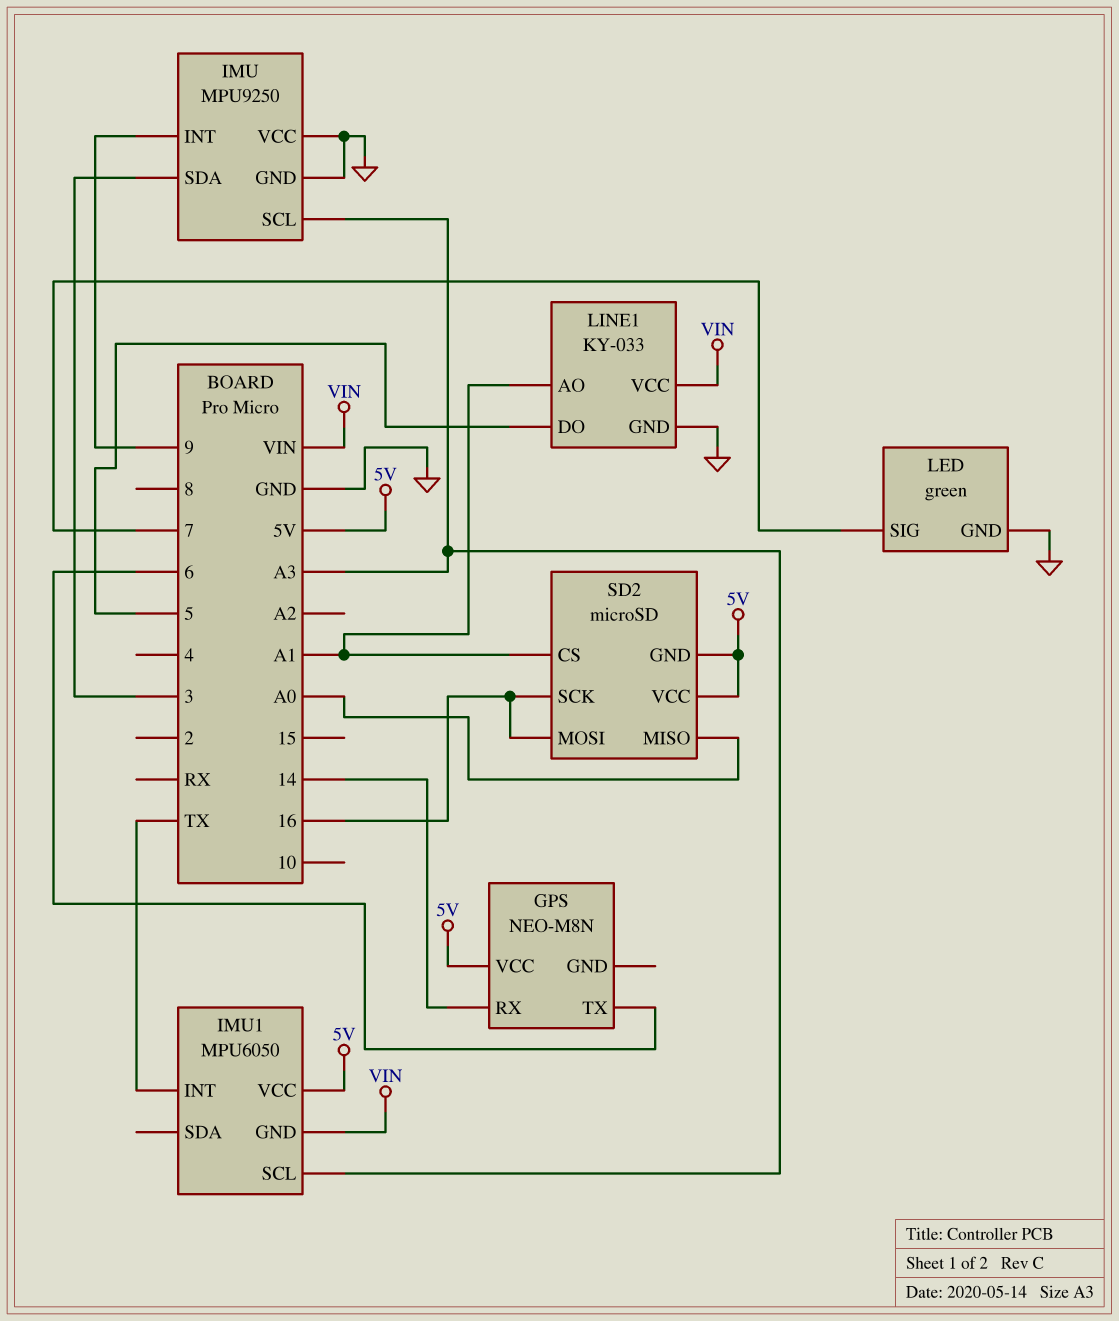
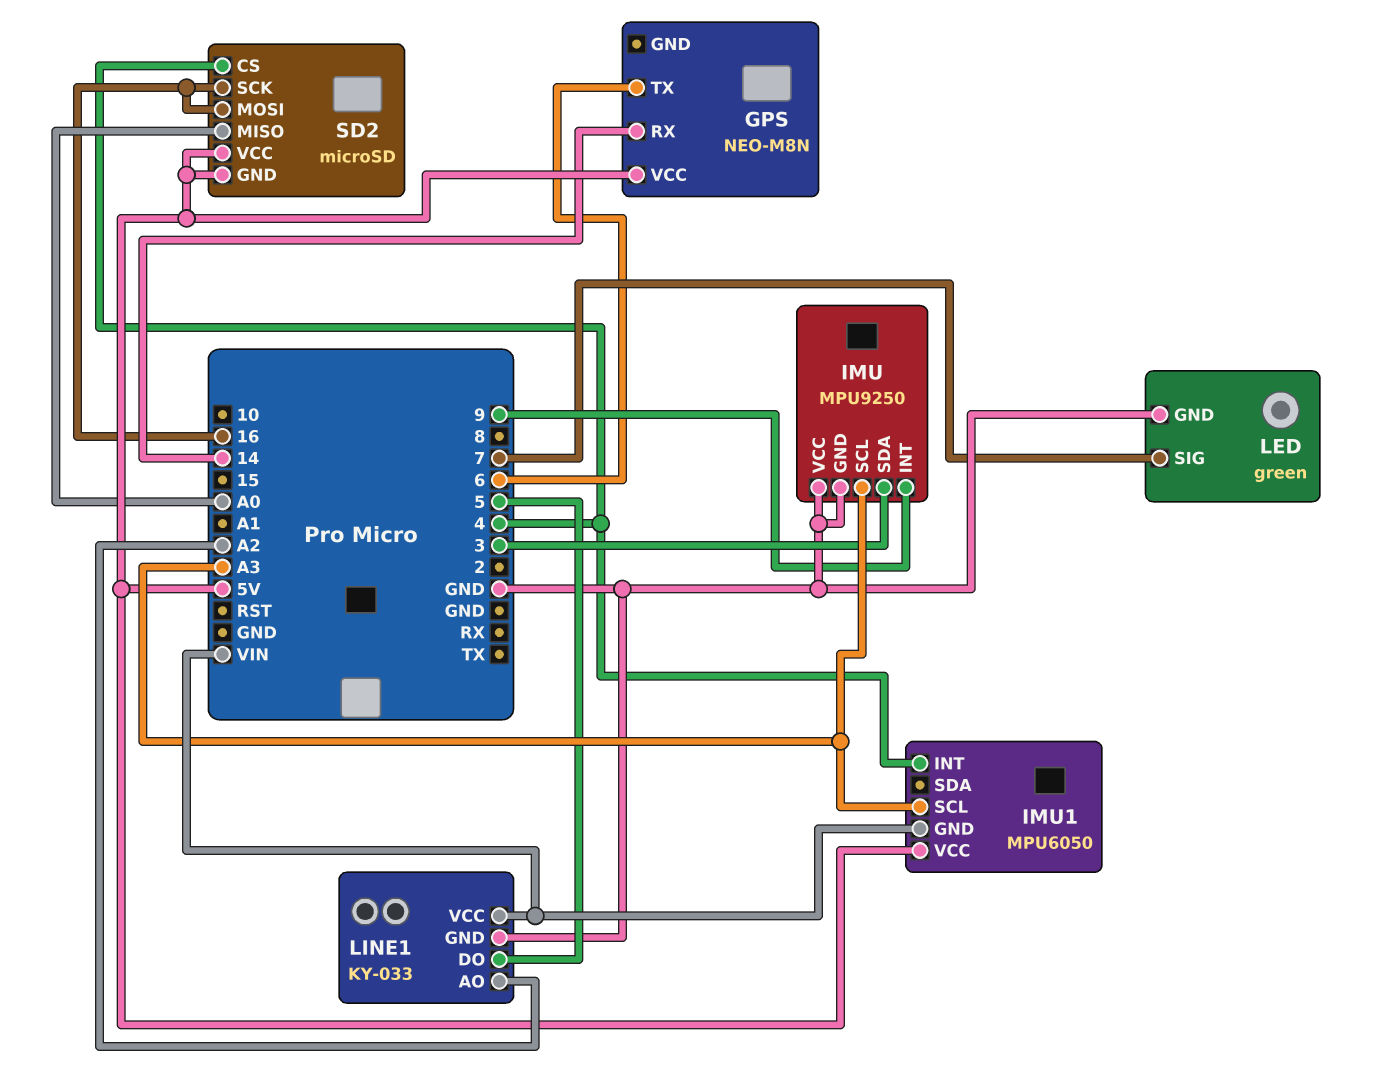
IMU1 pin INT: TX -> 4
LINE1 pin AO: A1 -> A2
SD2 pin CS: A1 -> 4

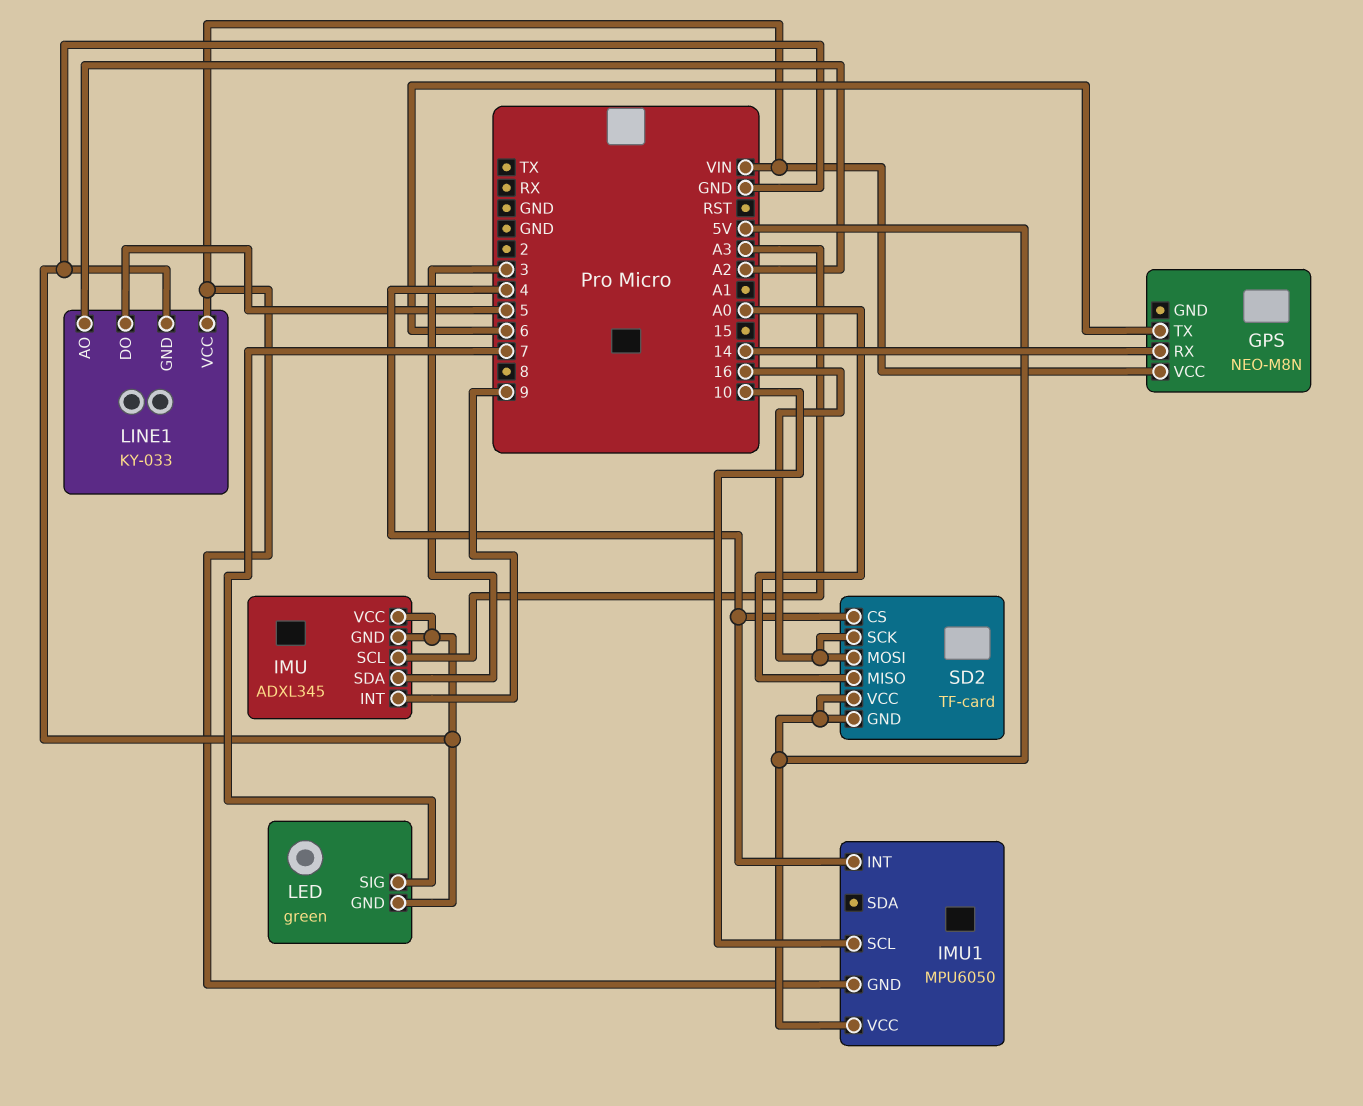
GPS pin VCC: 5V -> VIN
IMU: MPU9250 -> ADXL345
IMU1 pin SCL: A3 -> 10
SD2: microSD -> TF-card

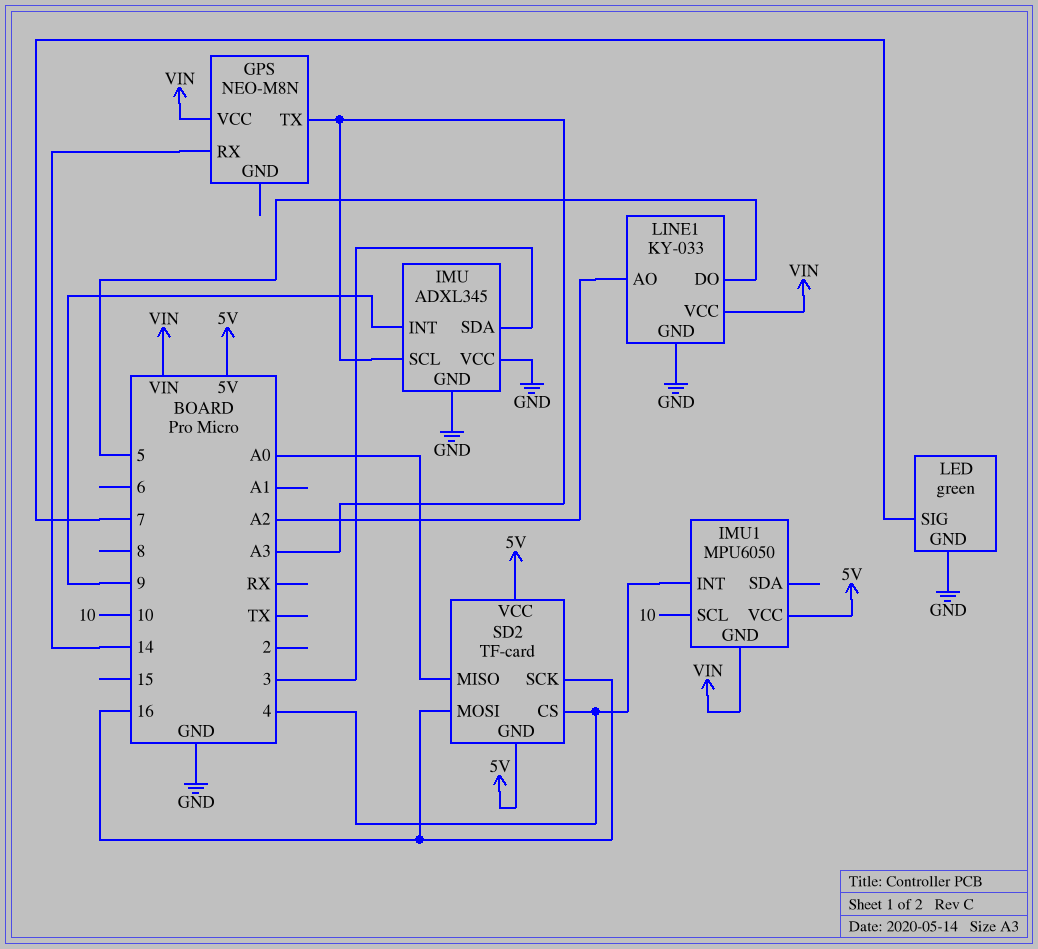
GPS pin TX: 6 -> A3

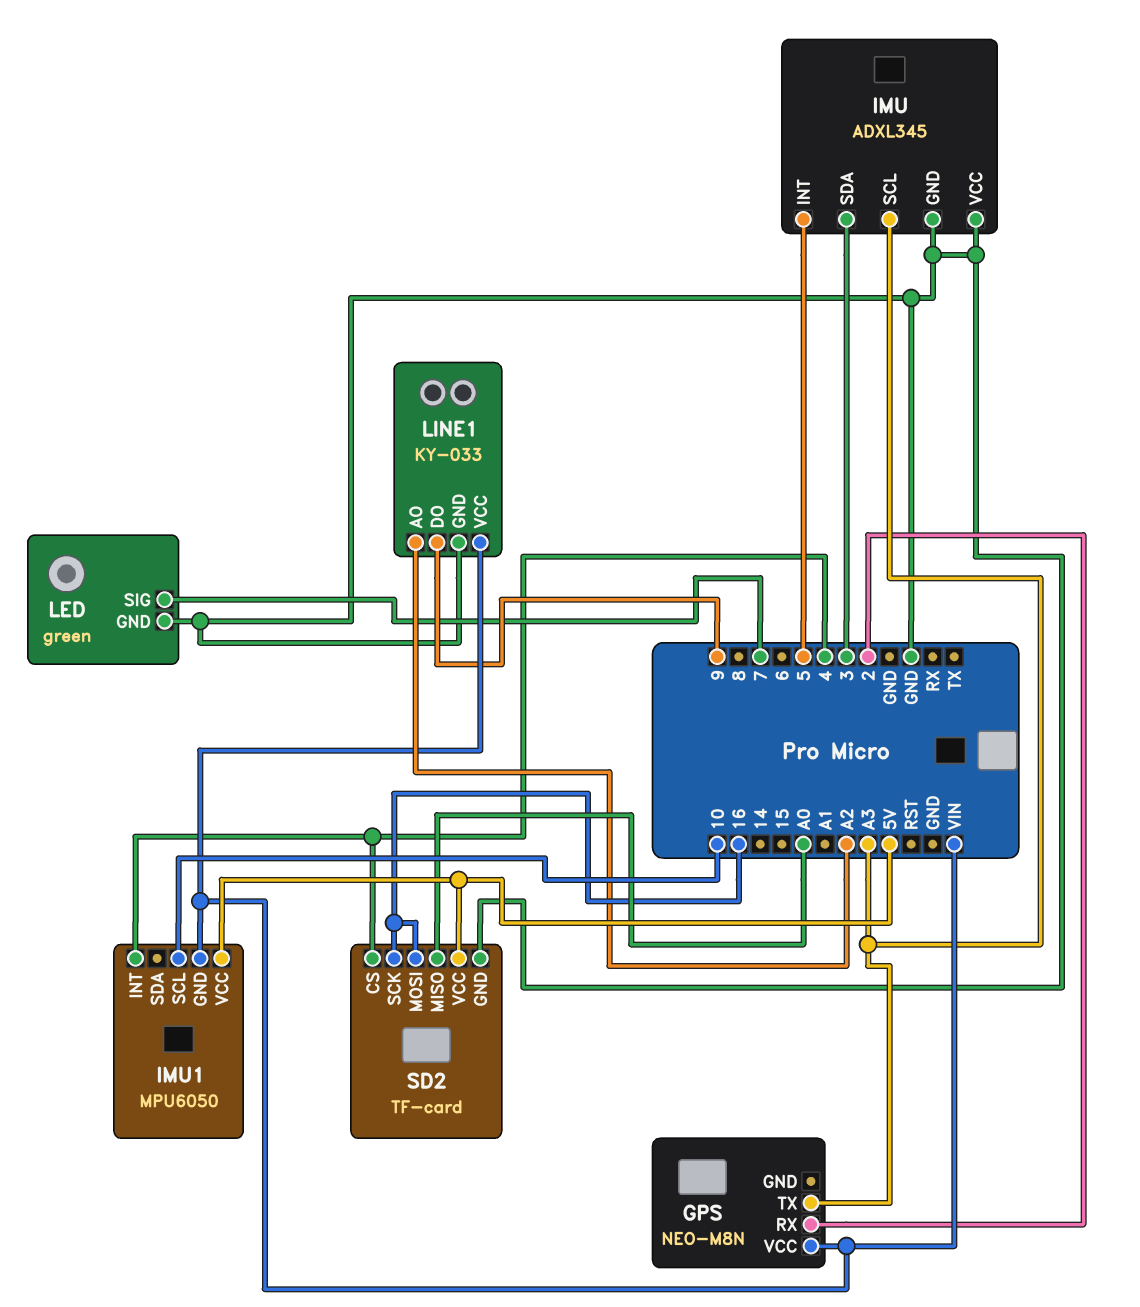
GPS pin RX: 14 -> 2
IMU pin INT: 9 -> 5
LINE1 pin DO: 5 -> 9
SD2 pin GND: 5V -> GND

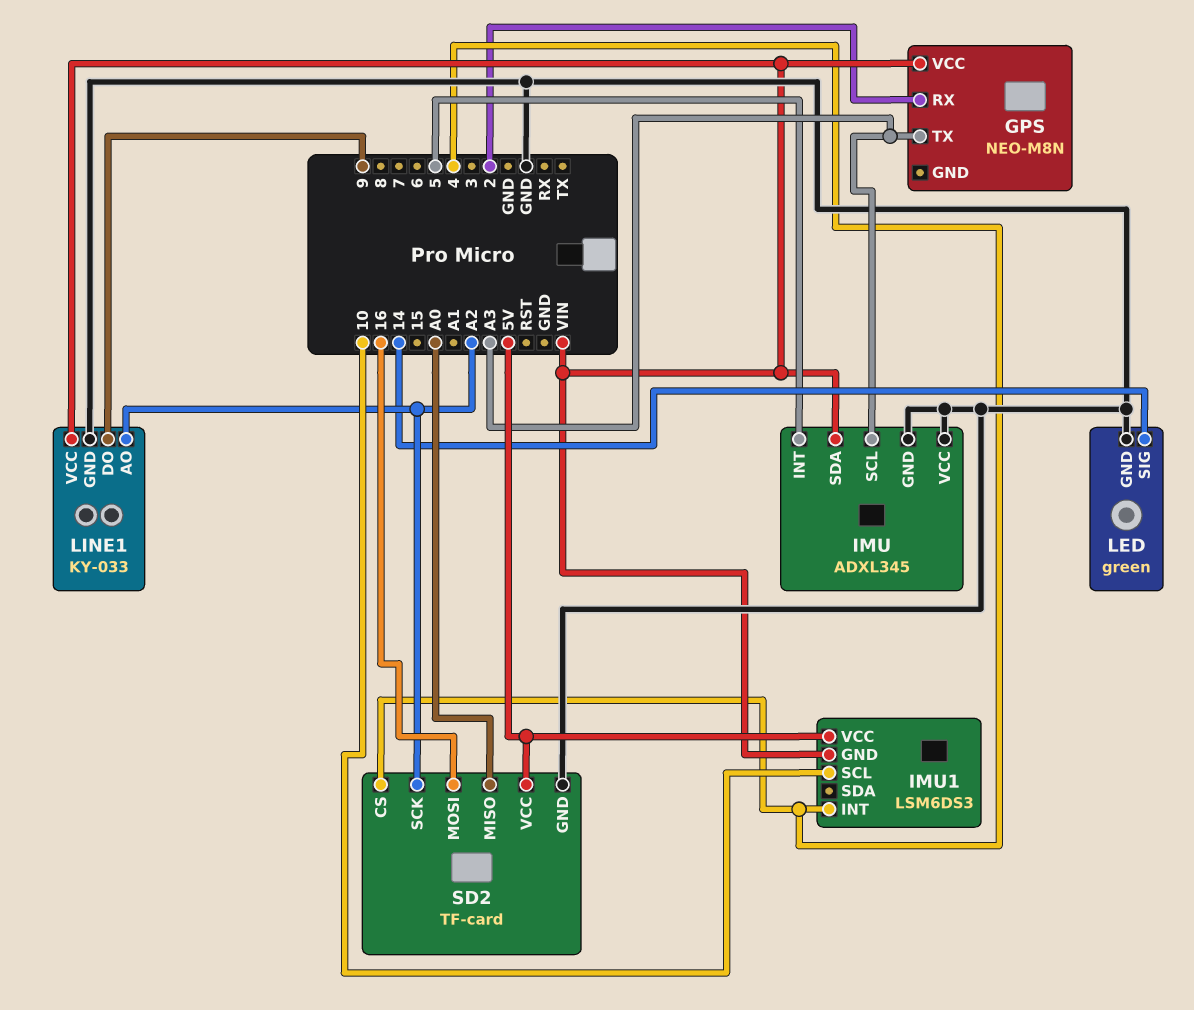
IMU pin SDA: 3 -> VIN
IMU1: MPU6050 -> LSM6DS3
LED pin SIG: 7 -> 14
SD2 pin SCK: 16 -> A2

